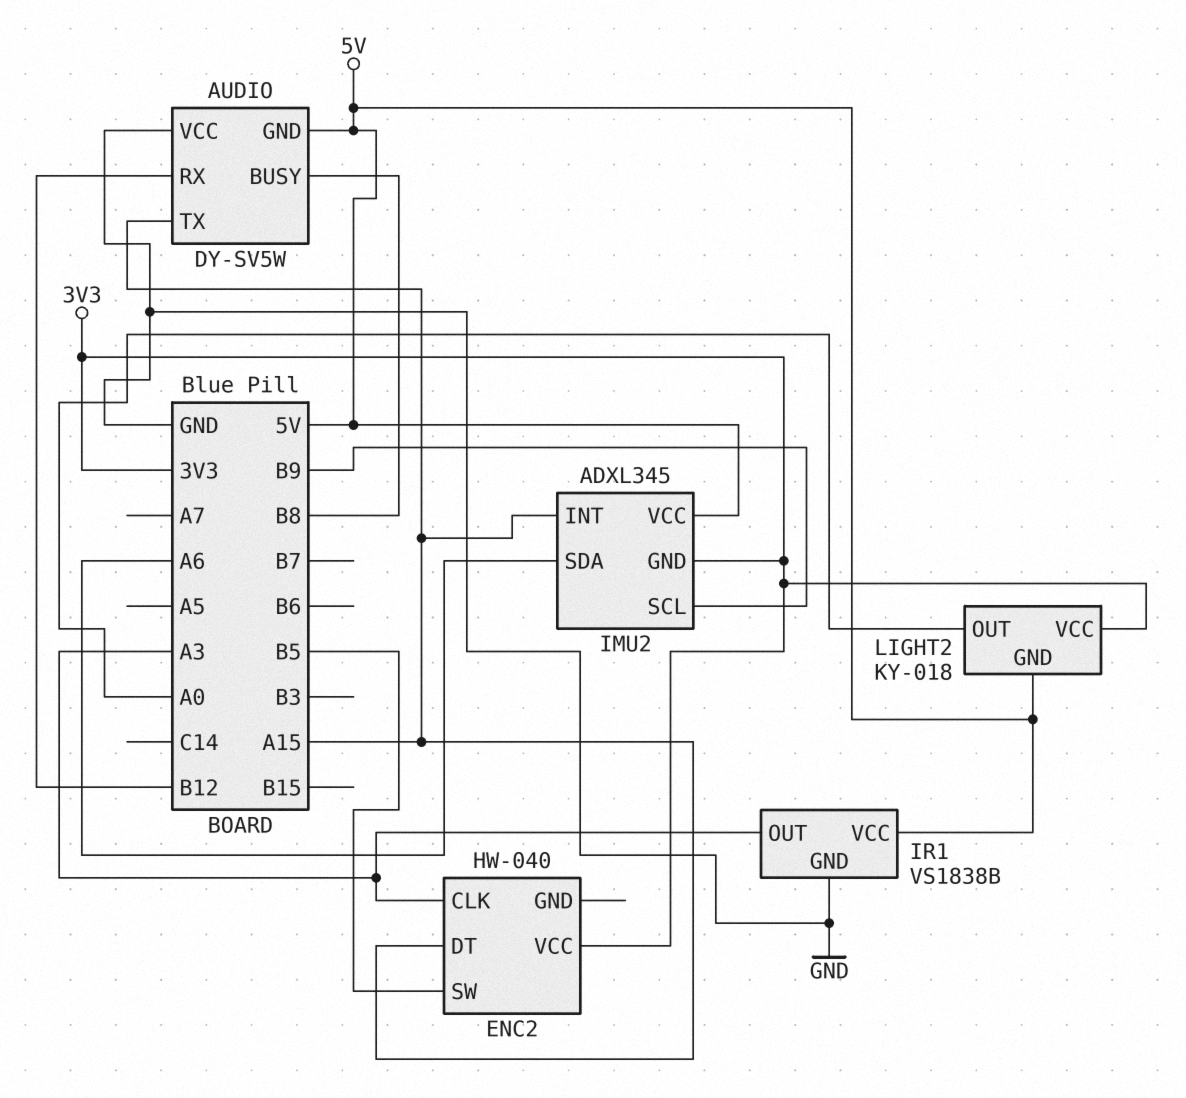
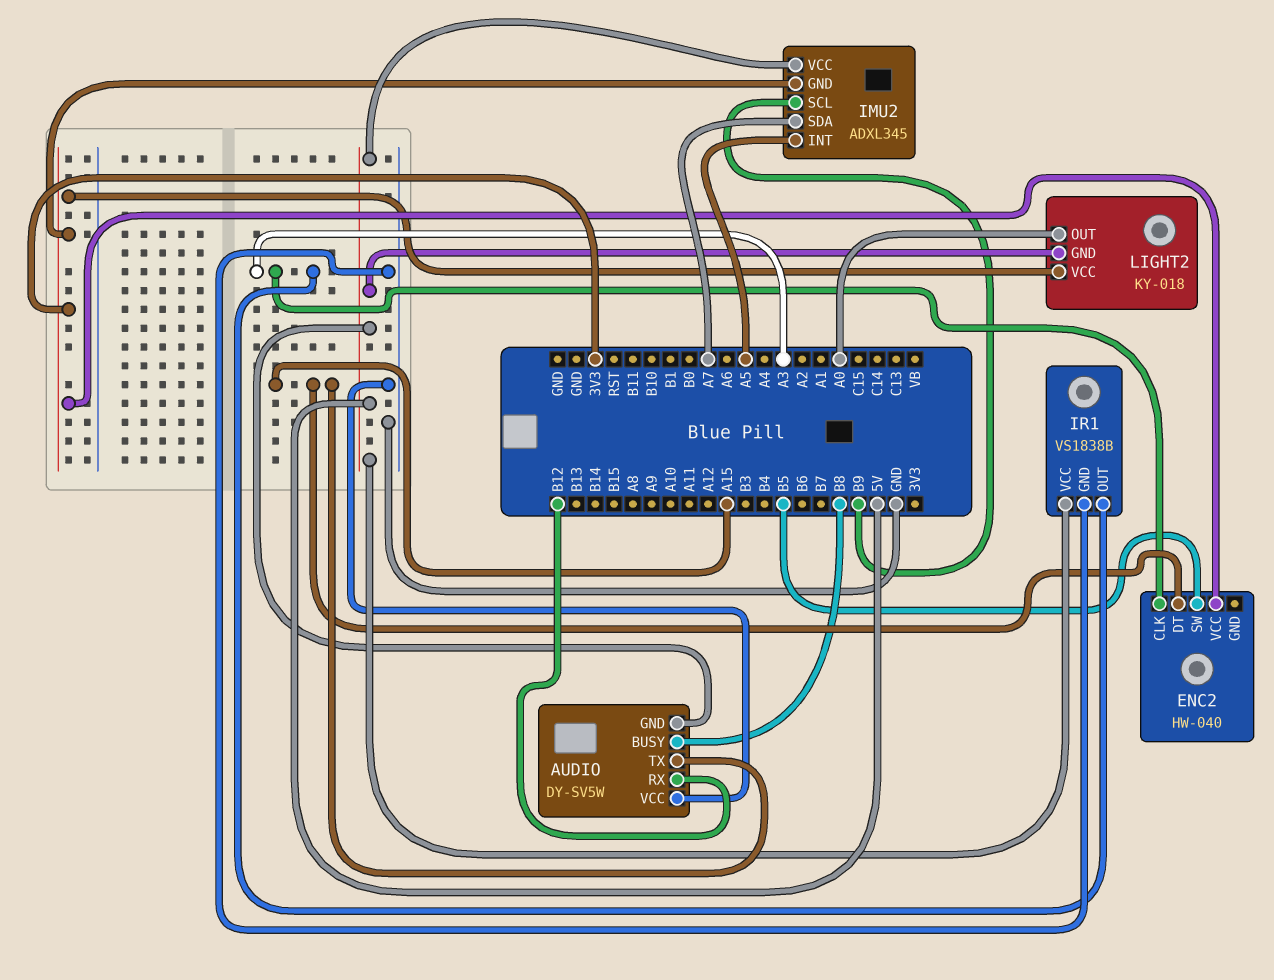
IMU2 pin INT: A15 -> A5
IMU2 pin SDA: A6 -> A7

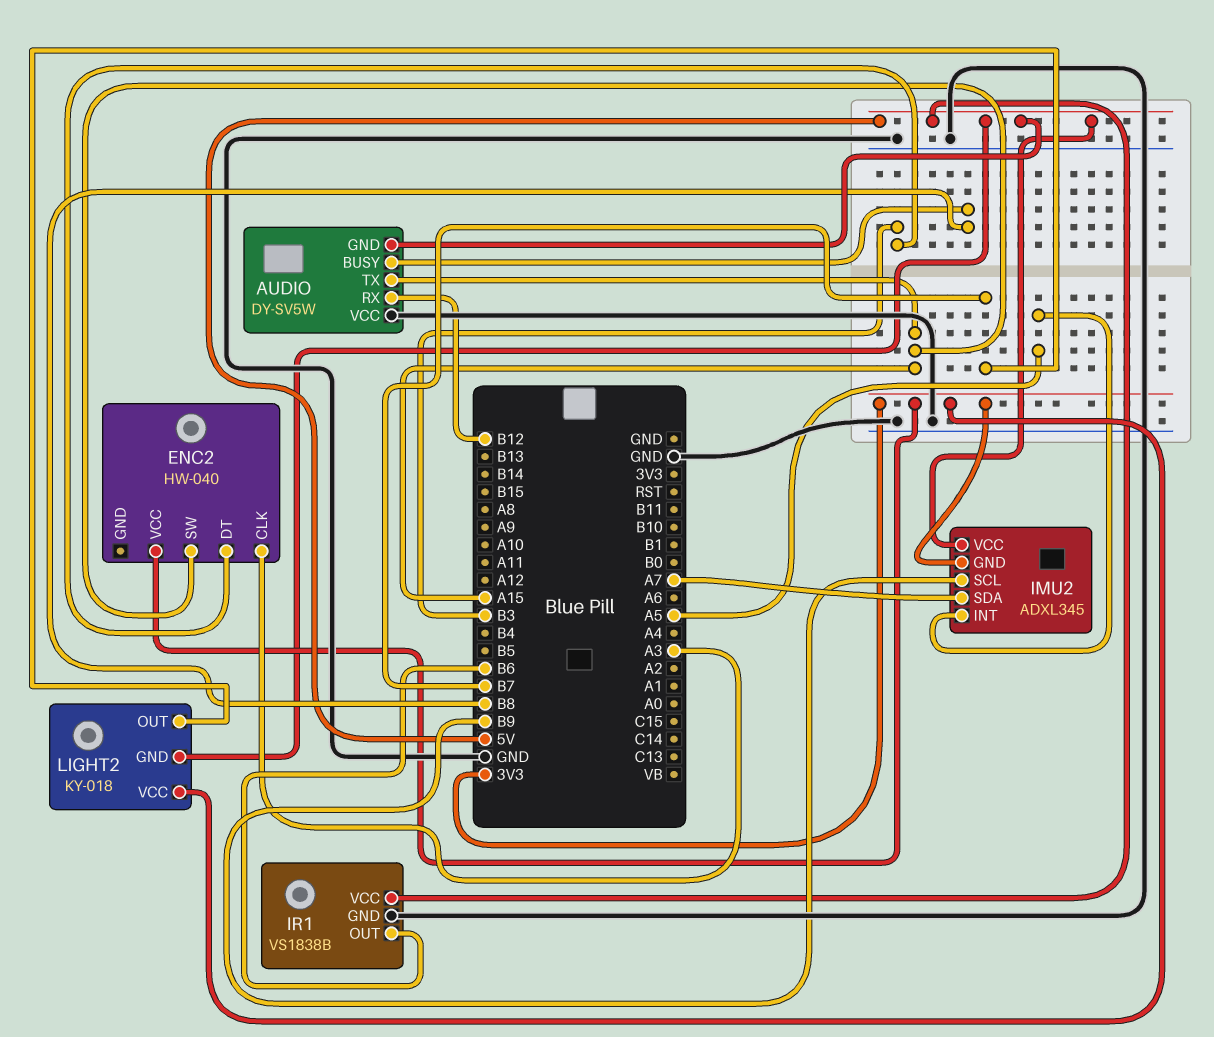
ENC2 pin DT: A15 -> B3
ENC2 pin SW: B5 -> A15
IR1 pin OUT: A3 -> B6
LIGHT2 pin OUT: A0 -> B7

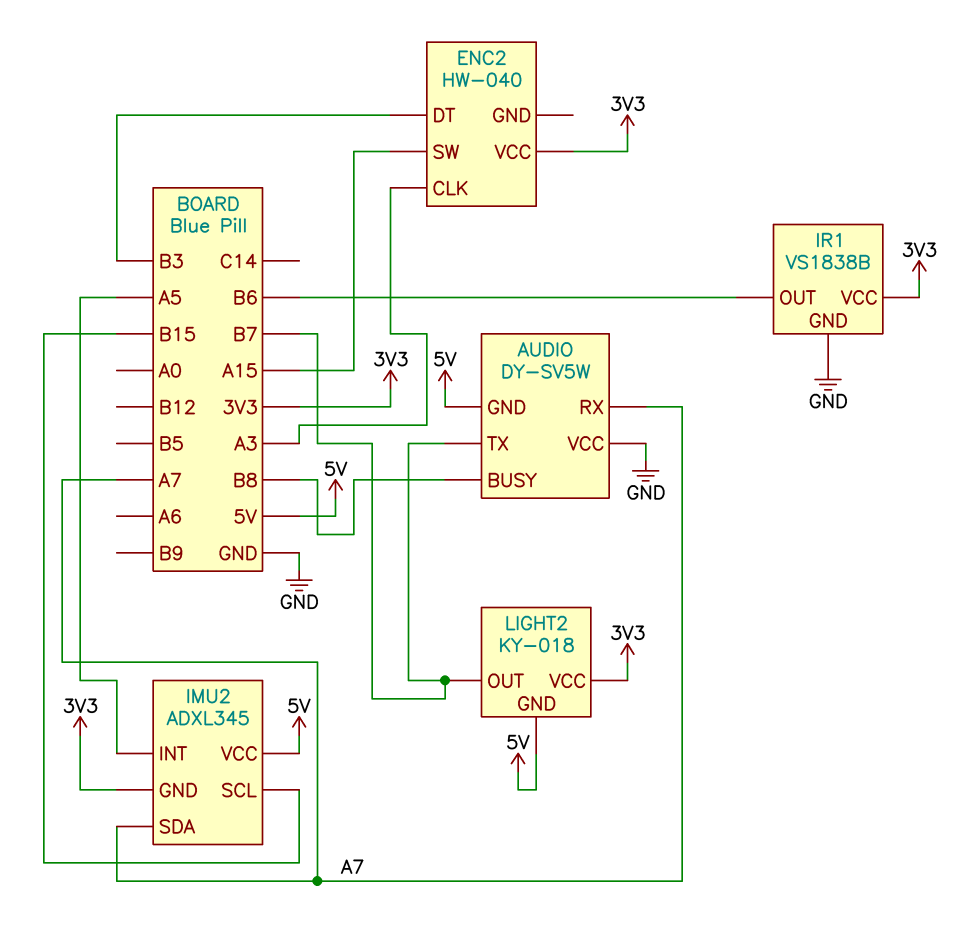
AUDIO pin RX: B12 -> A7
AUDIO pin TX: A15 -> B7
IMU2 pin SCL: B9 -> B15
IR1 pin VCC: 5V -> 3V3

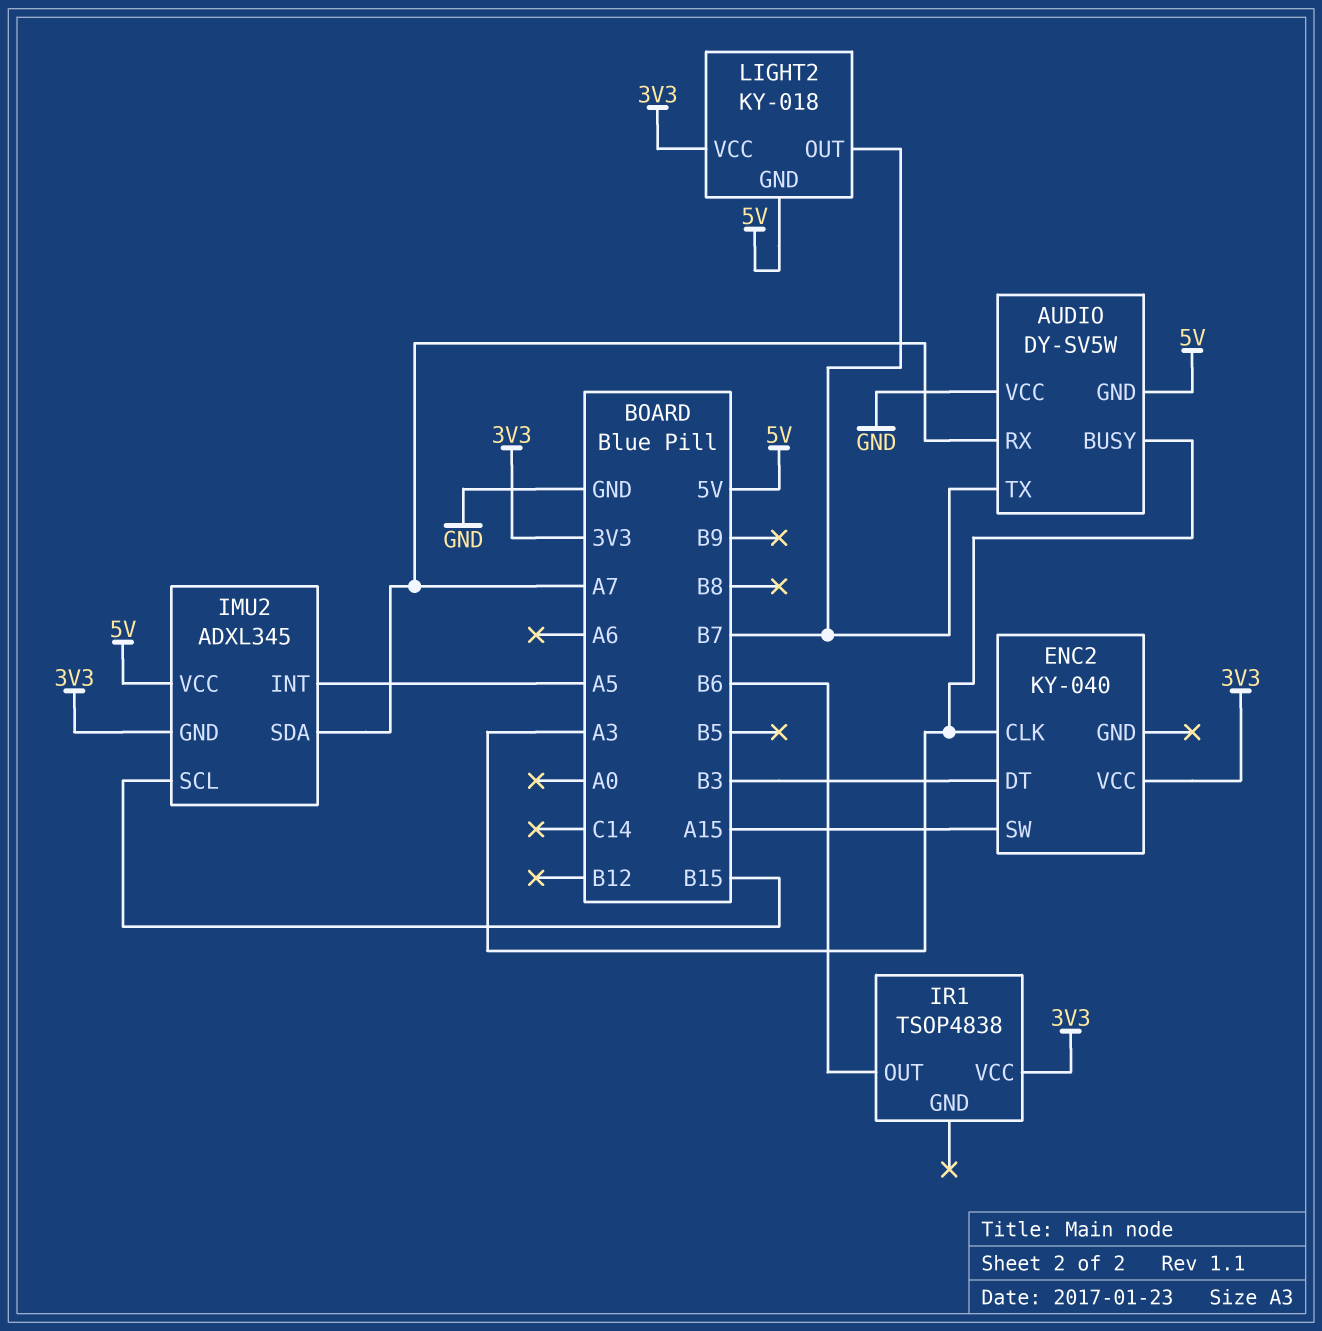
AUDIO pin BUSY: B8 -> A3
ENC2: HW-040 -> KY-040
IR1: VS1838B -> TSOP4838
IR1 pin GND: GND -> none

